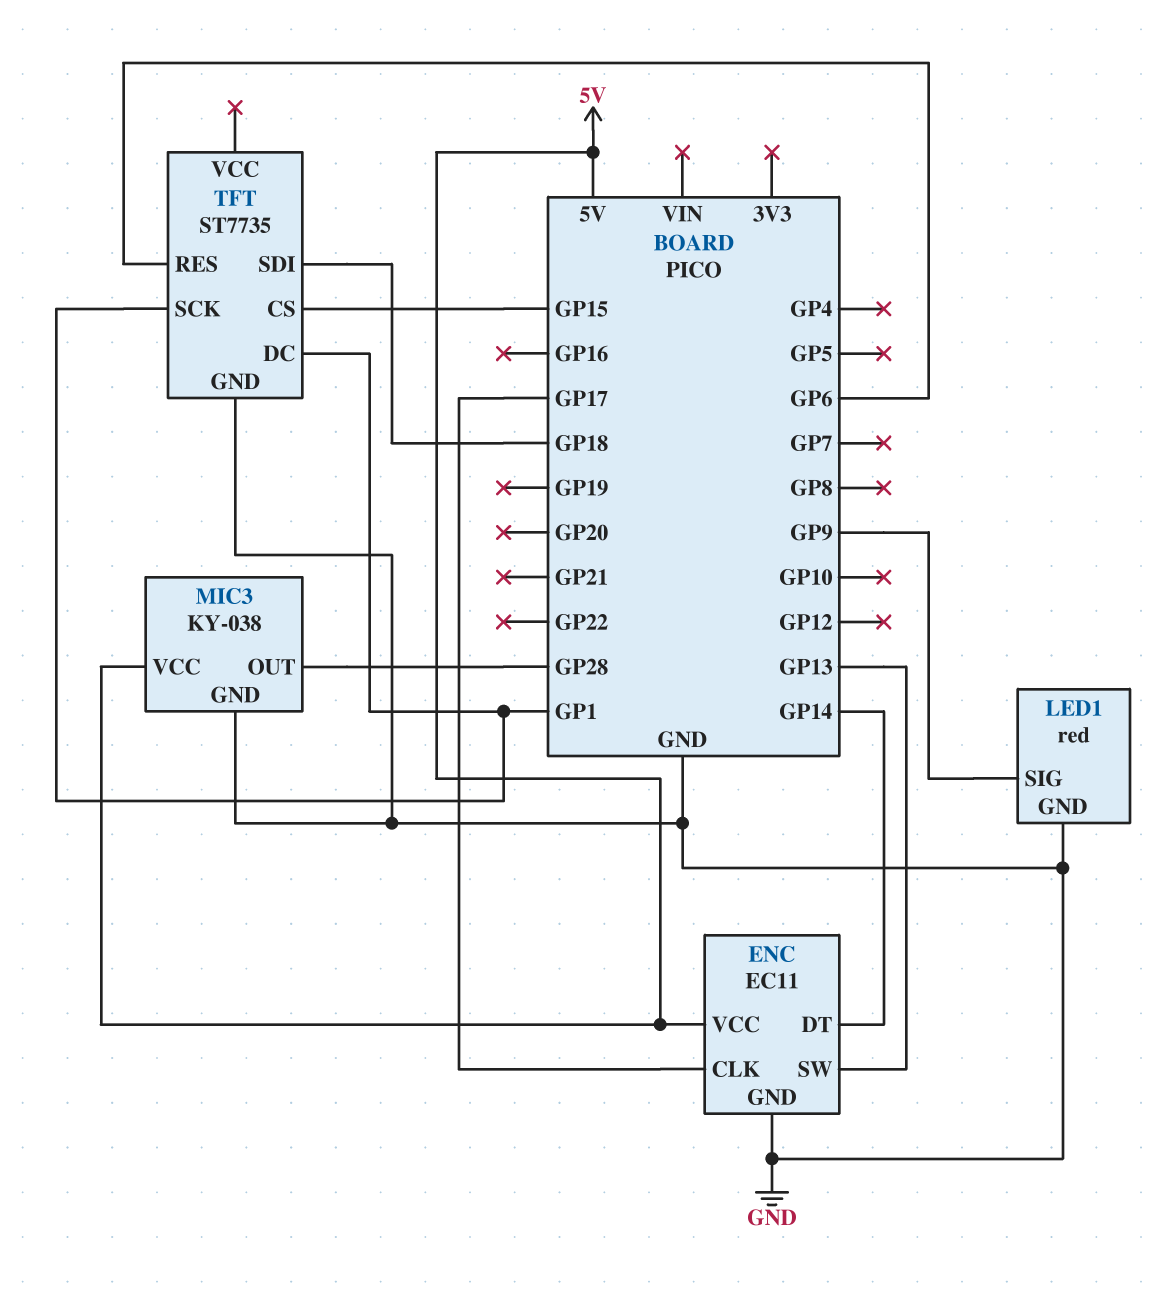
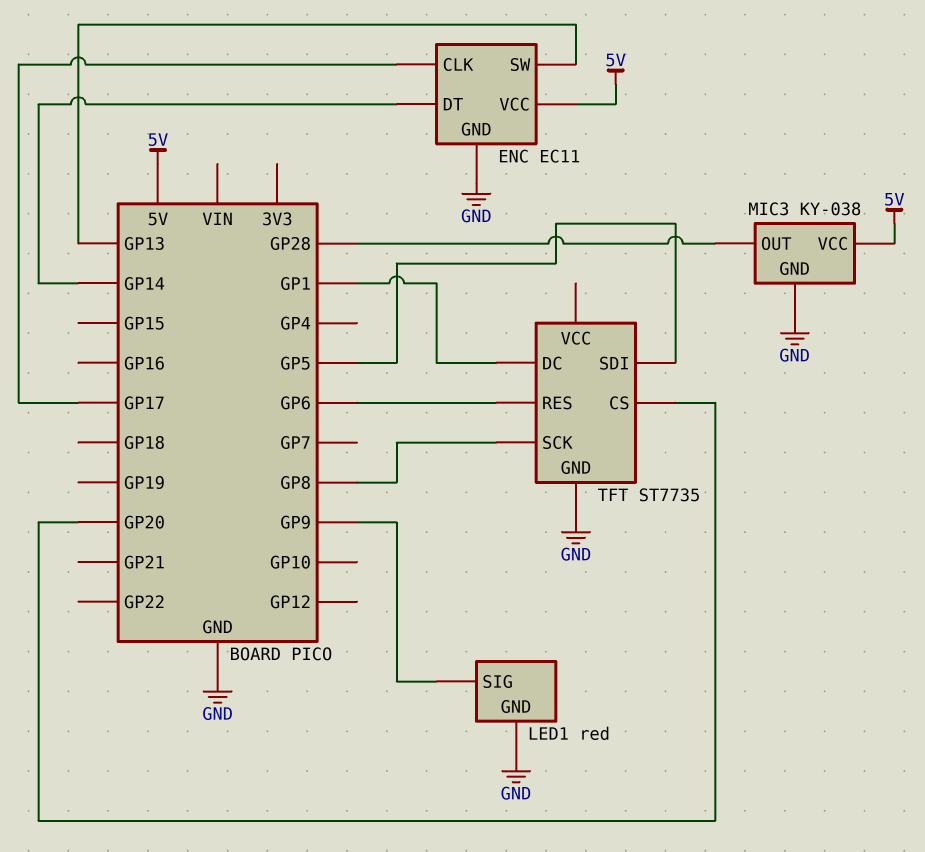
TFT pin CS: GP15 -> GP20
TFT pin SCK: GP1 -> GP8
TFT pin SDI: GP18 -> GP5

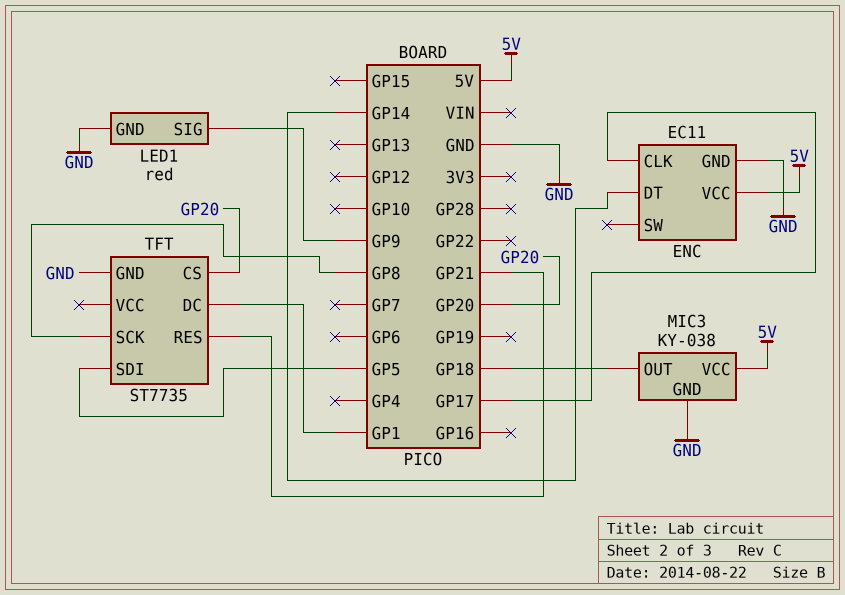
ENC pin SW: GP13 -> none
MIC3 pin OUT: GP28 -> GP18
TFT pin RES: GP6 -> GP21

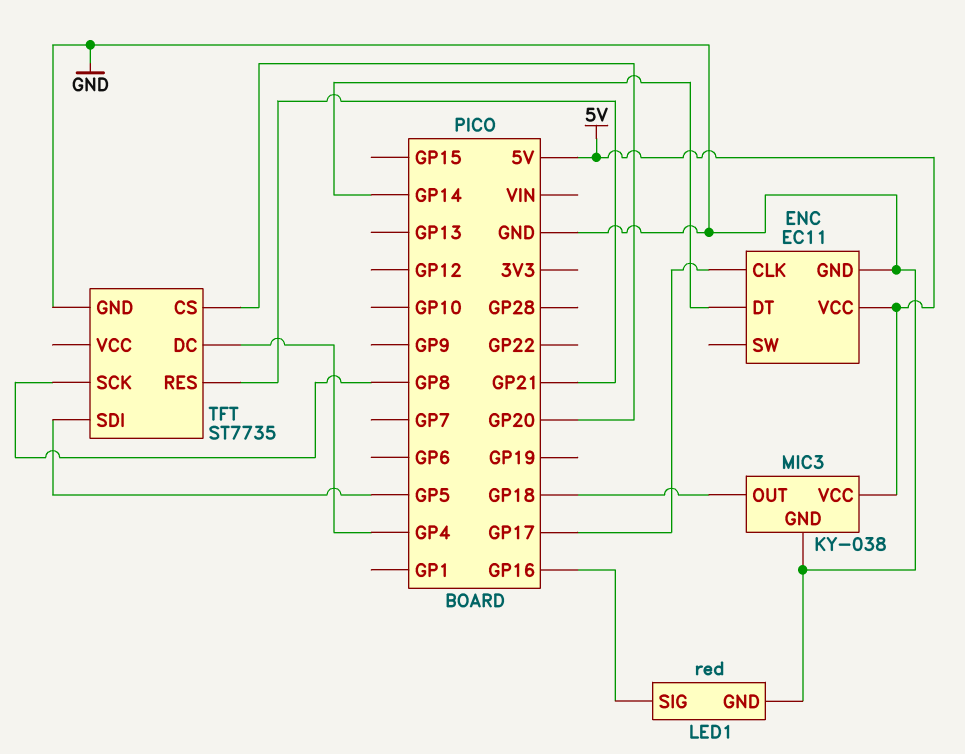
LED1 pin SIG: GP9 -> GP16
TFT pin DC: GP1 -> GP4

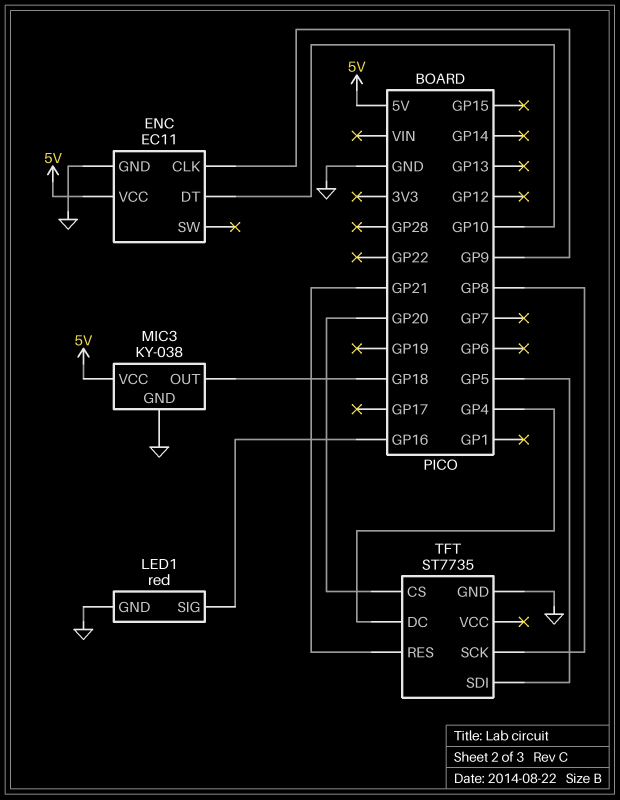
ENC pin CLK: GP17 -> GP9
ENC pin DT: GP14 -> GP10

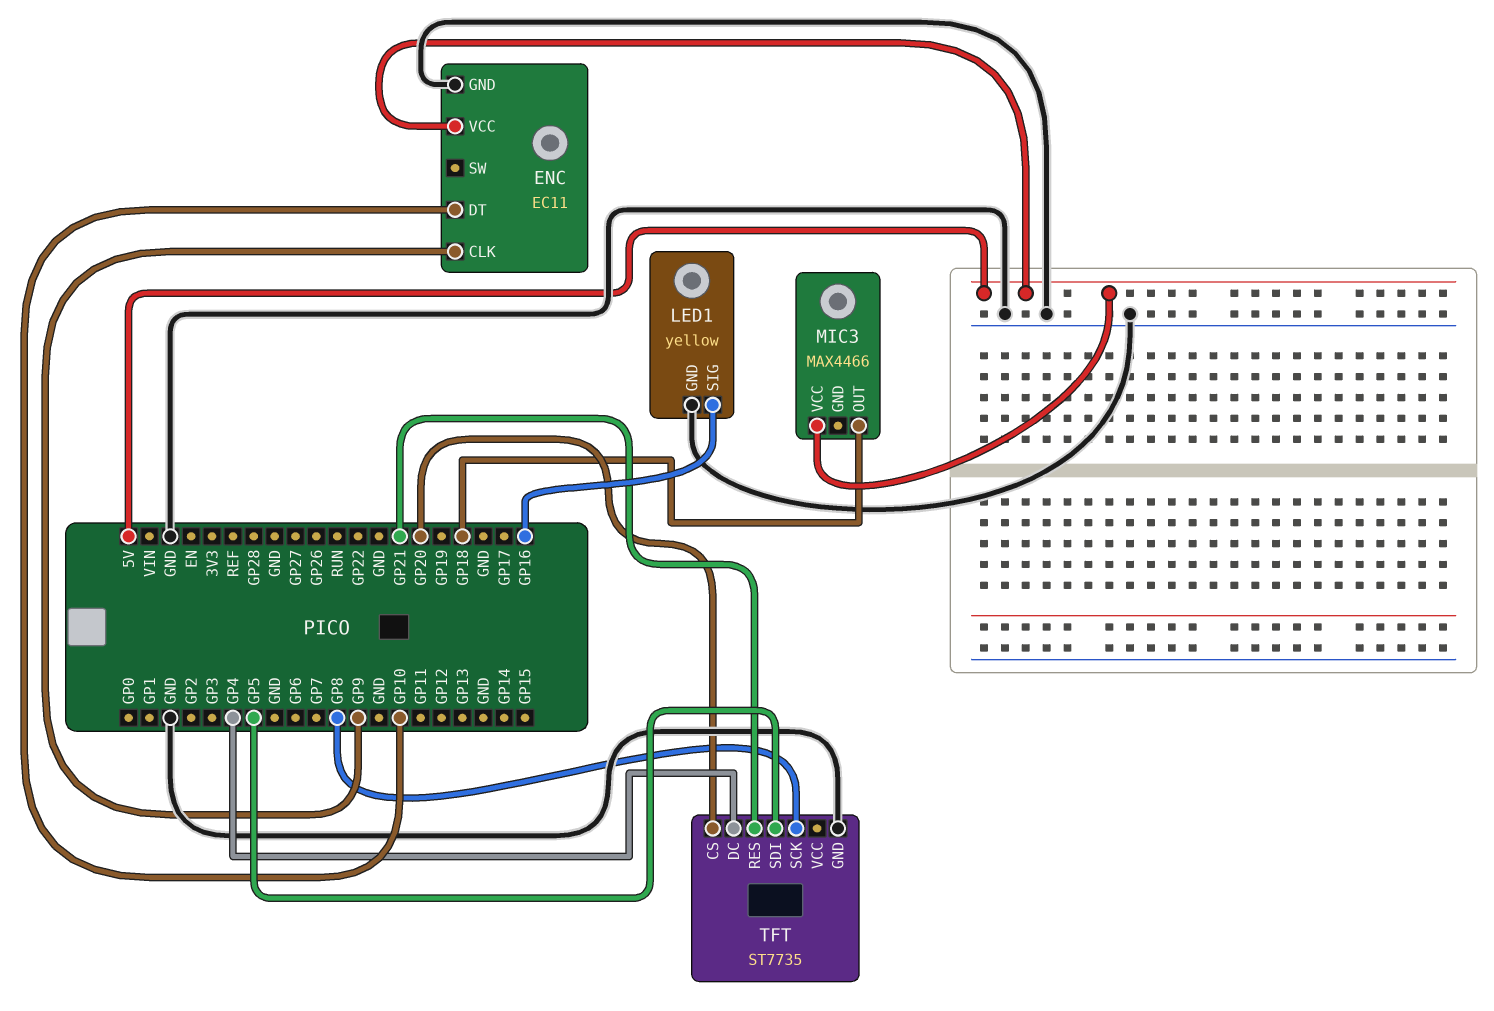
LED1: red -> yellow
MIC3: KY-038 -> MAX4466
MIC3 pin GND: GND -> none

